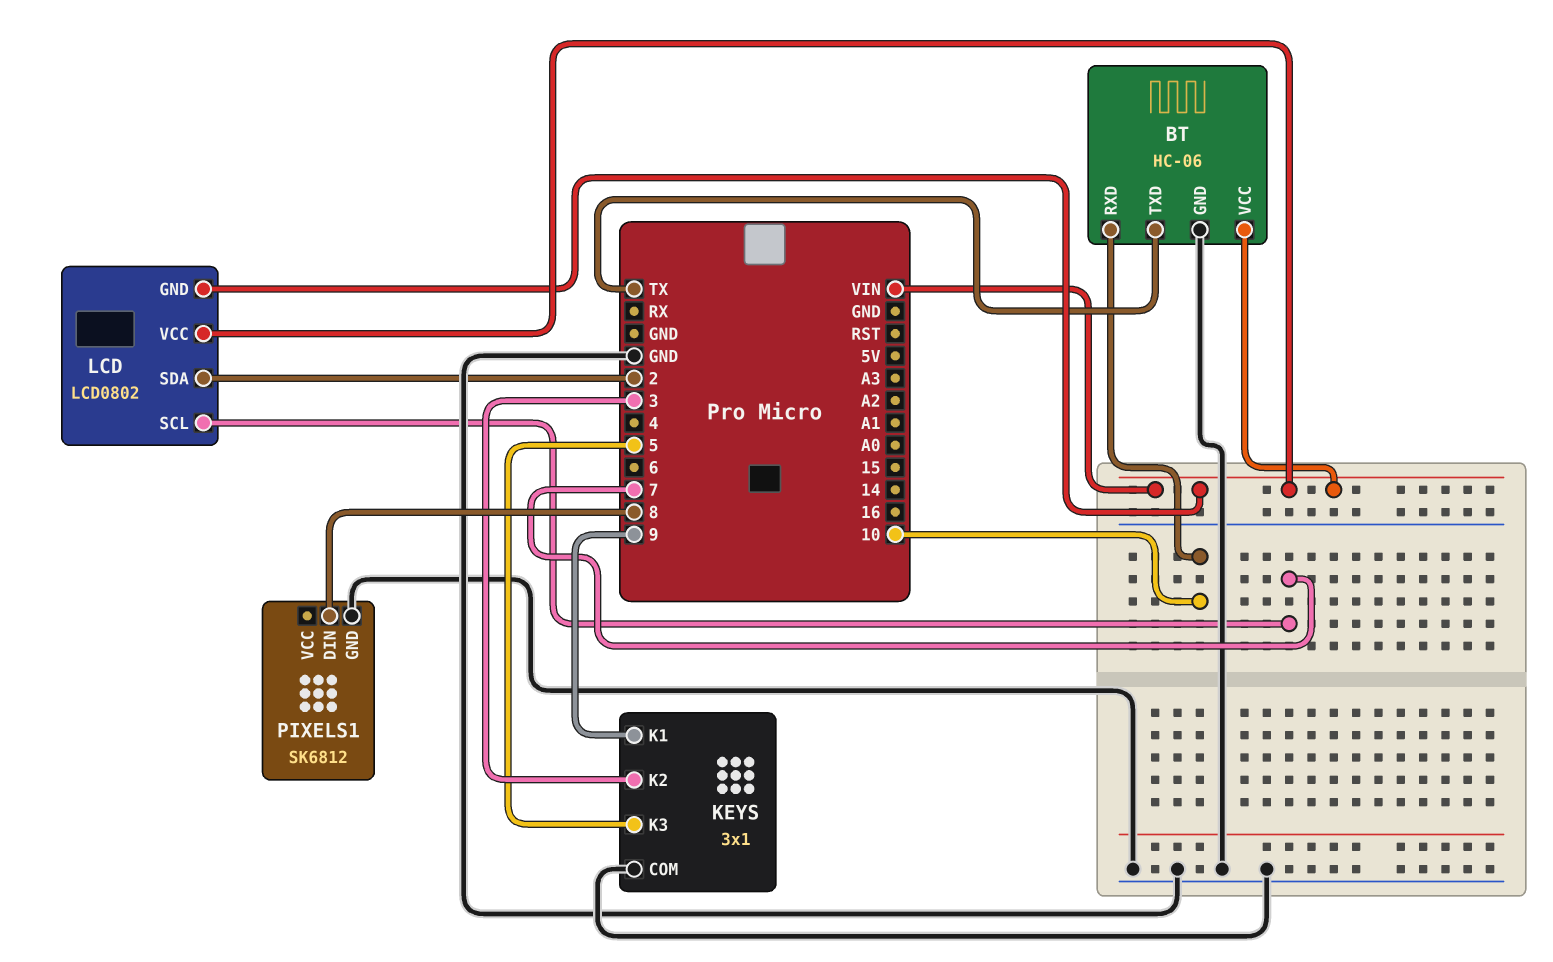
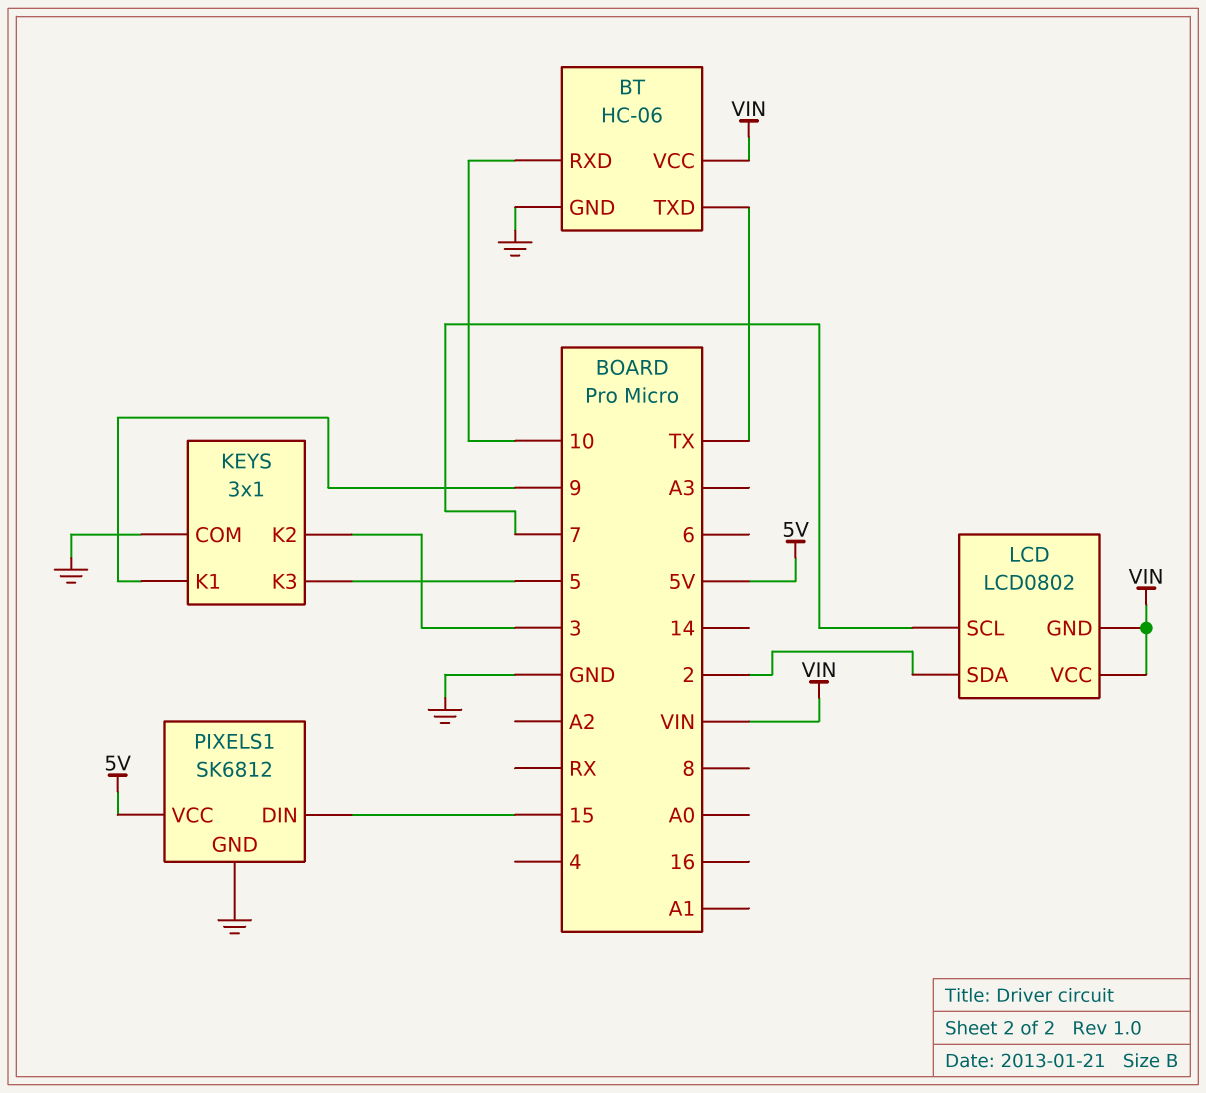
PIXELS1 pin DIN: 8 -> 15
PIXELS1 pin VCC: none -> 5V

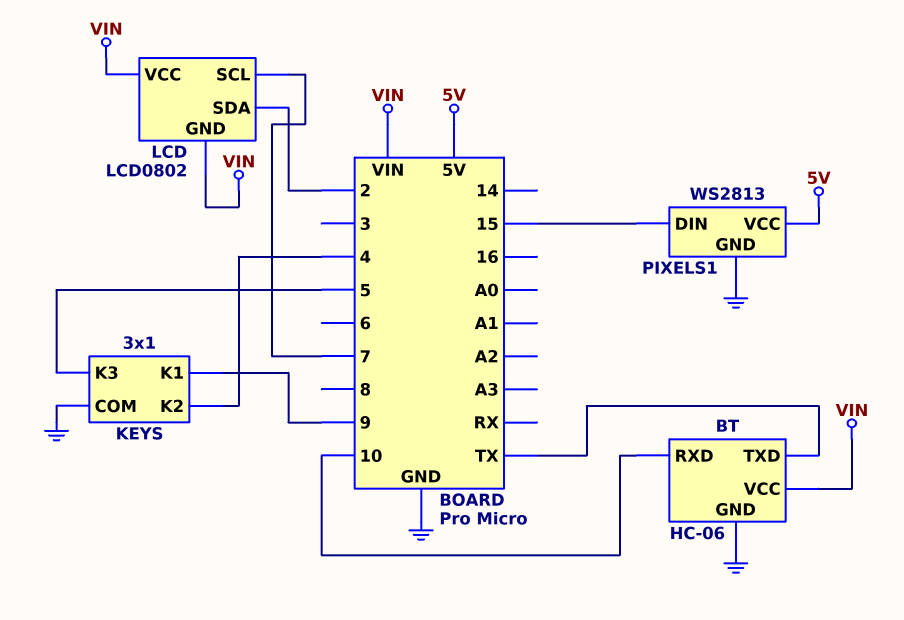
KEYS pin K2: 3 -> 4
PIXELS1: SK6812 -> WS2813

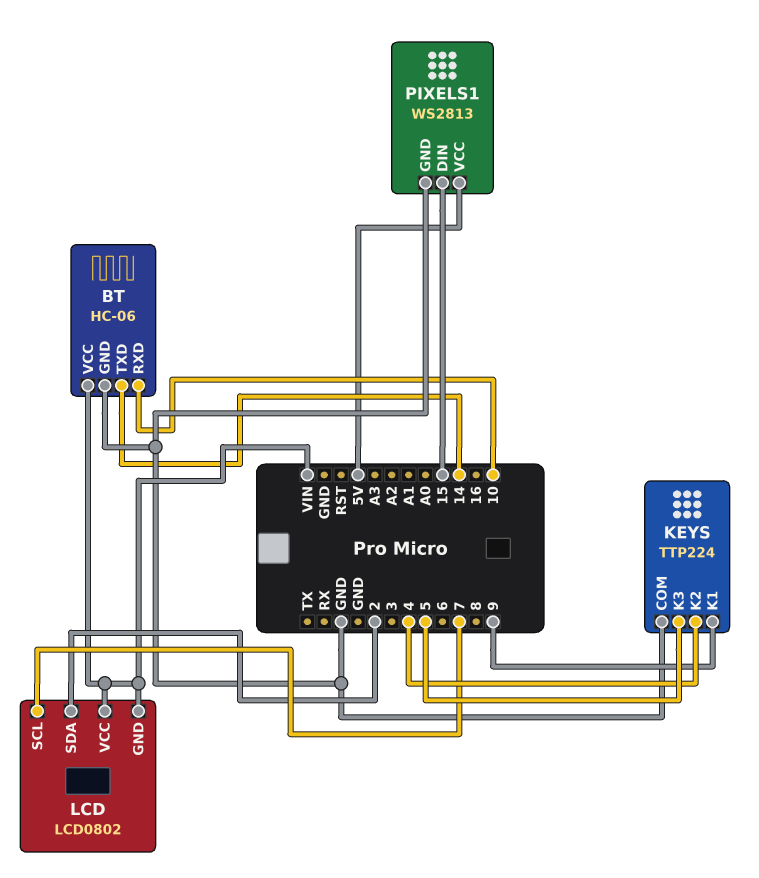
BT pin TXD: TX -> 14
KEYS: 3x1 -> TTP224

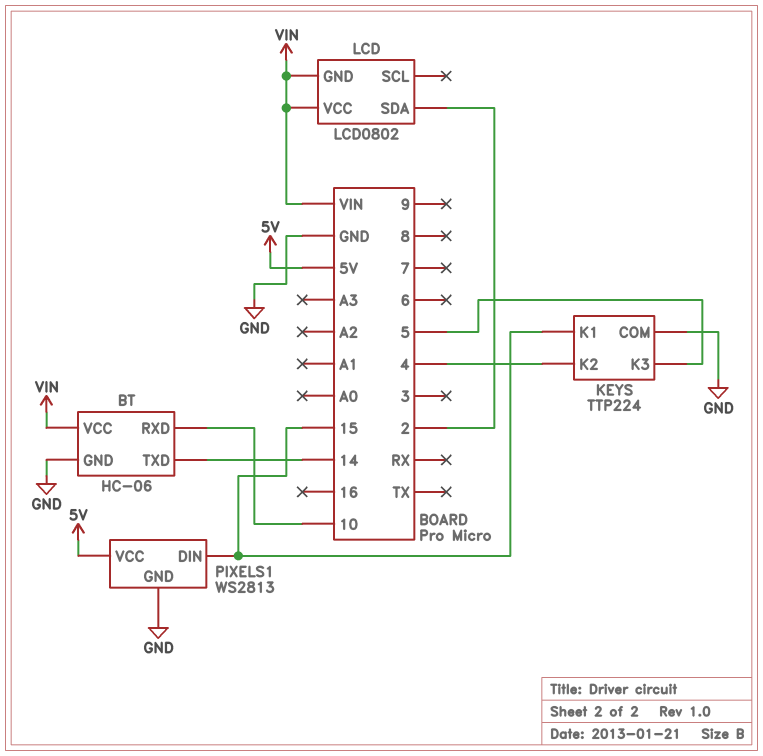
KEYS pin K1: 9 -> 15
LCD pin SCL: 7 -> none

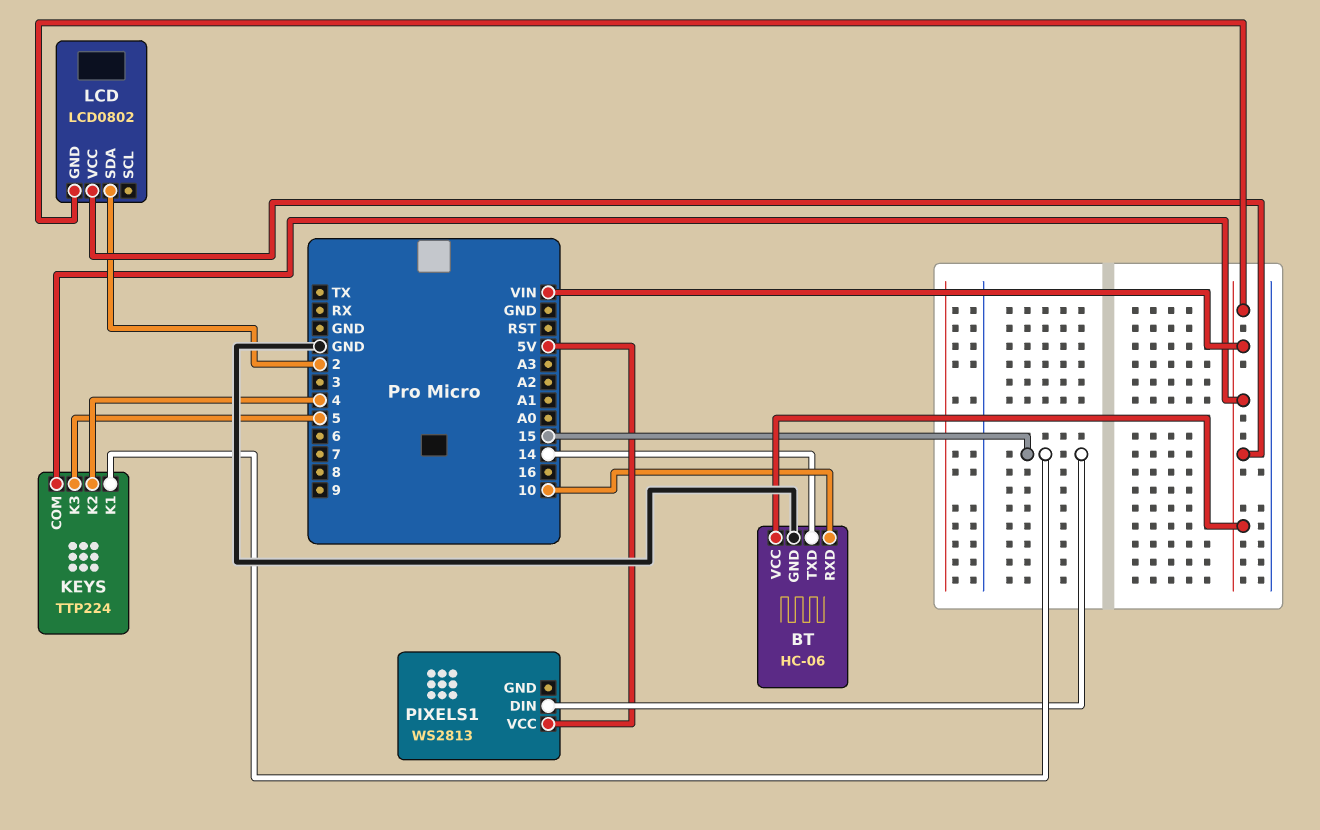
KEYS pin COM: GND -> VIN
PIXELS1 pin GND: GND -> none

